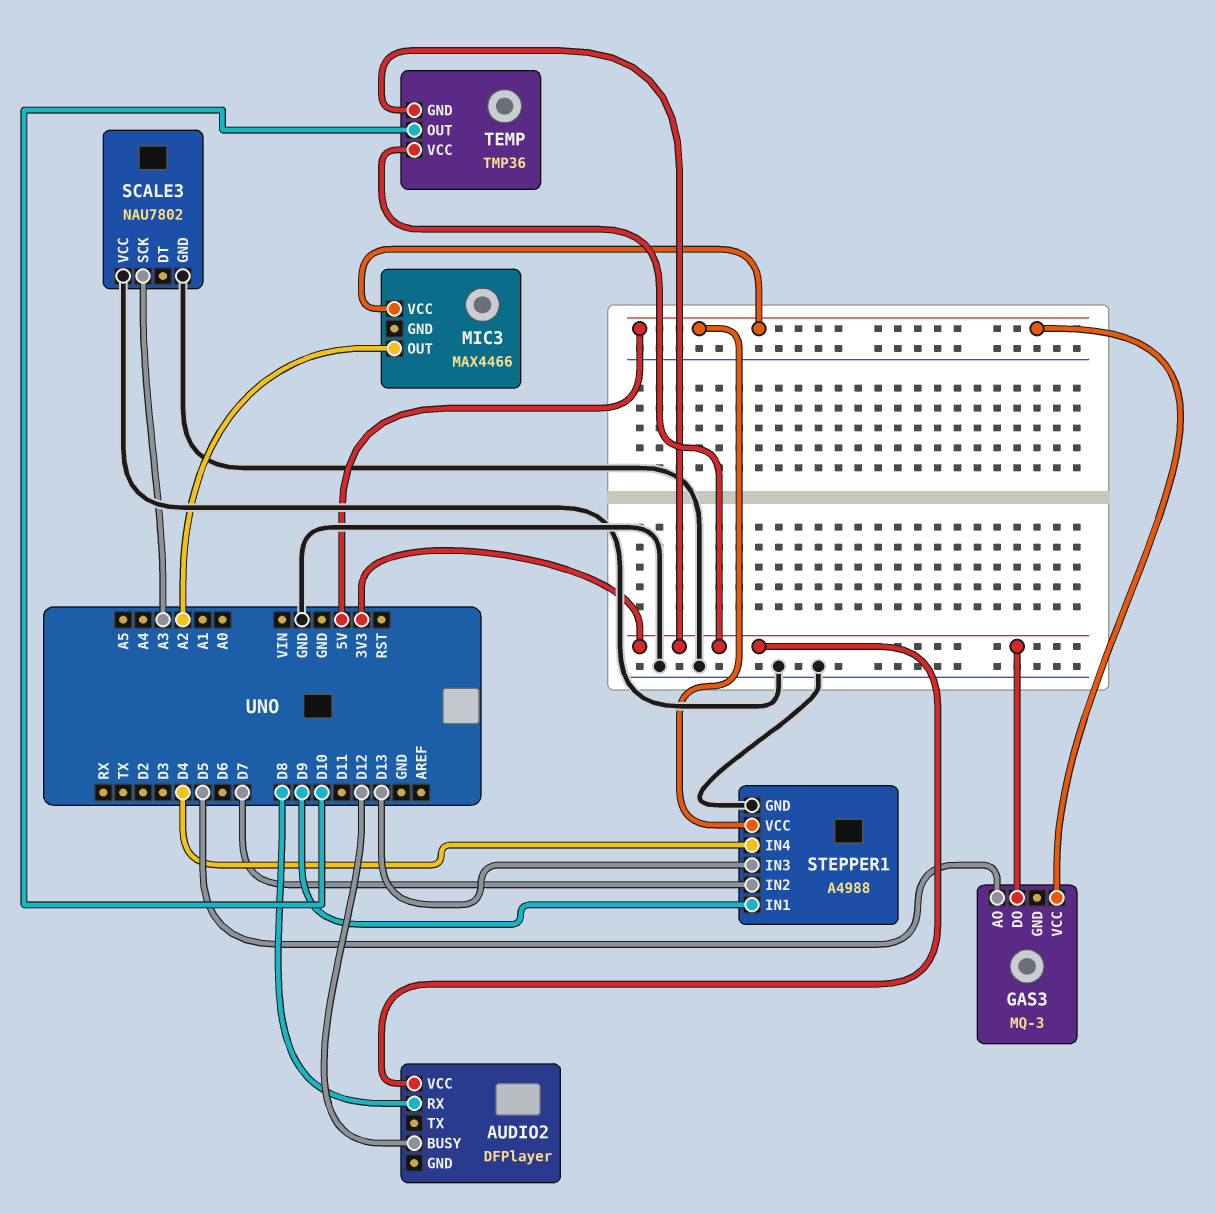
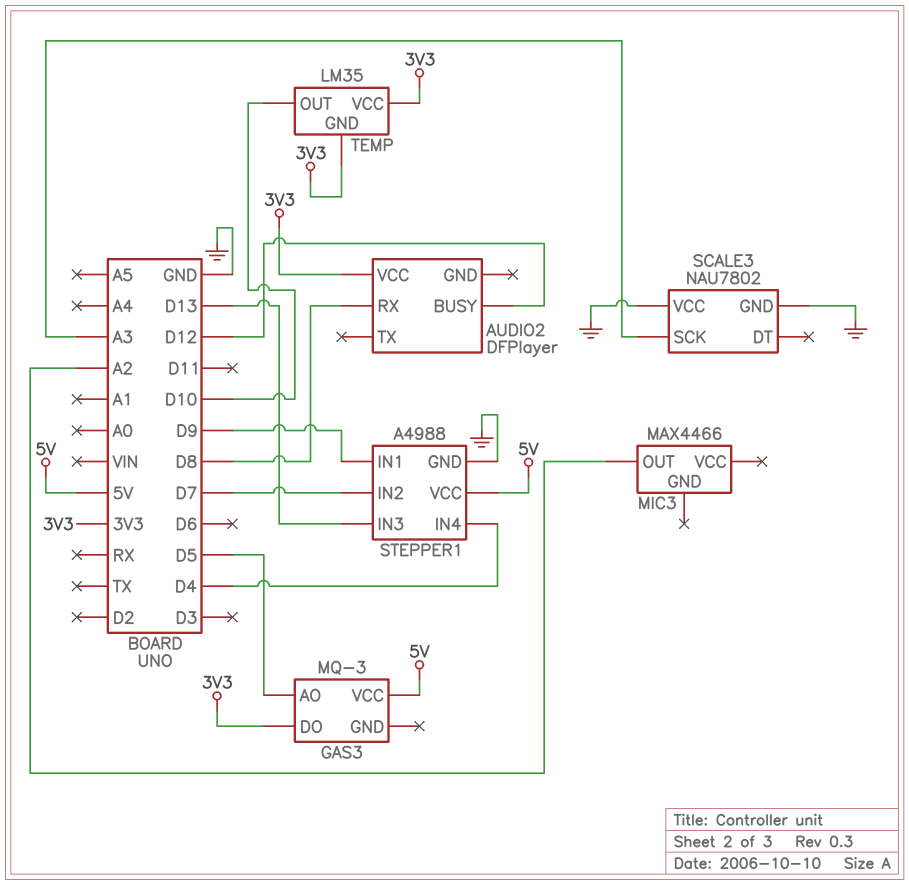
MIC3 pin VCC: 5V -> none
TEMP: TMP36 -> LM35

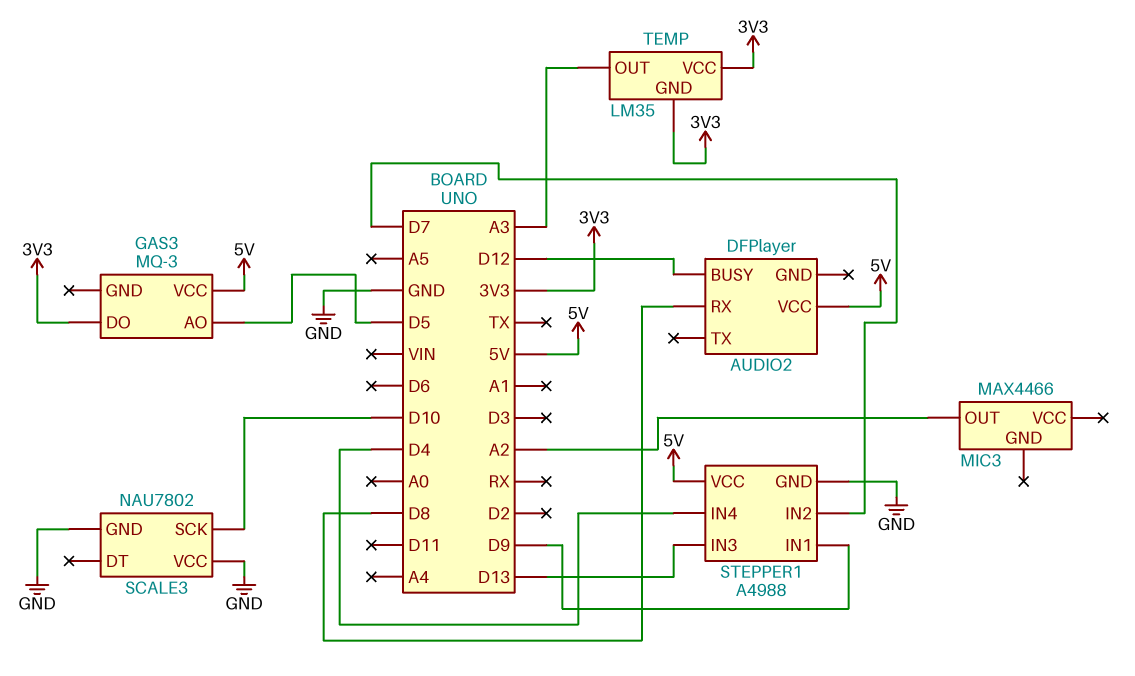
AUDIO2 pin VCC: 3V3 -> 5V
SCALE3 pin SCK: A3 -> D10
TEMP pin OUT: D10 -> A3

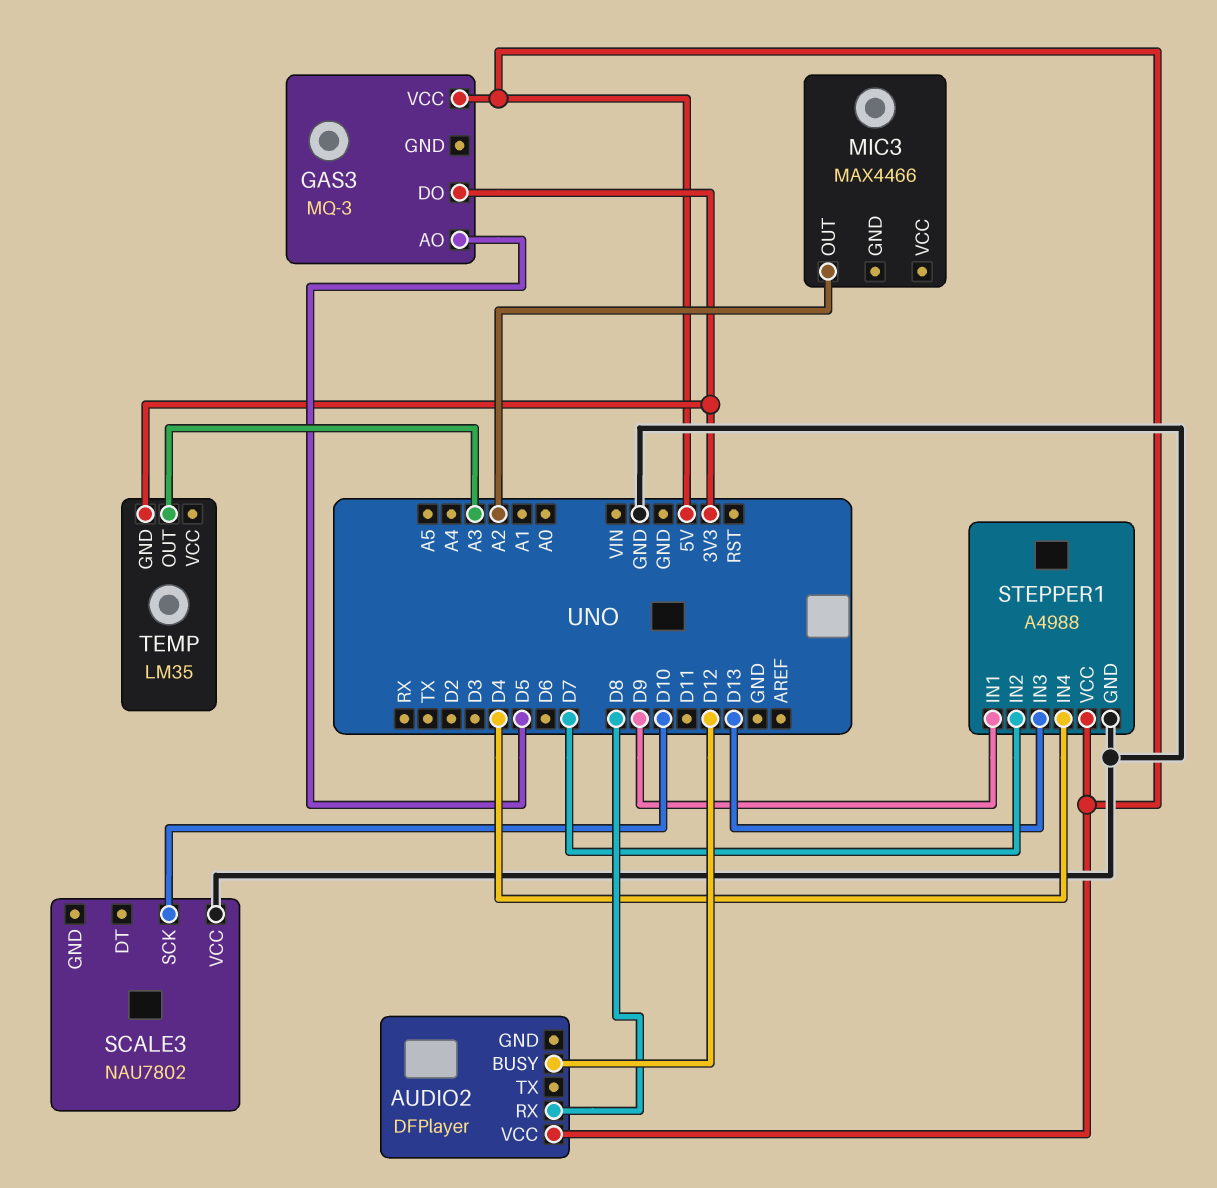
SCALE3 pin GND: GND -> none
TEMP pin VCC: 3V3 -> none

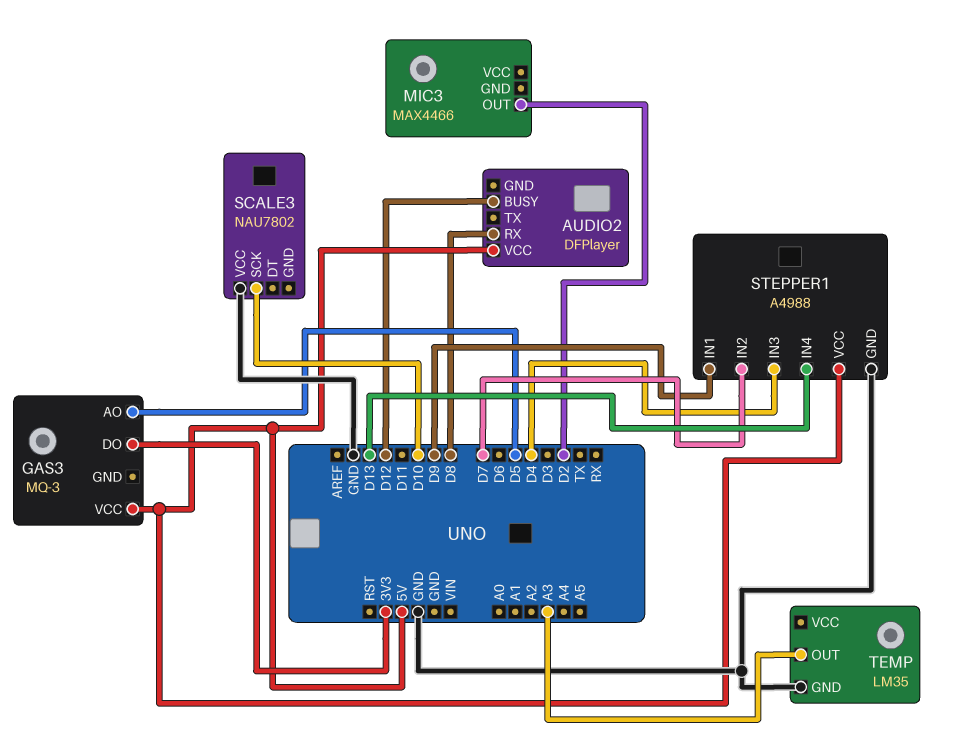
MIC3 pin OUT: A2 -> D2
STEPPER1 pin IN3: D13 -> D4
STEPPER1 pin IN4: D4 -> D13
TEMP pin GND: 3V3 -> GND

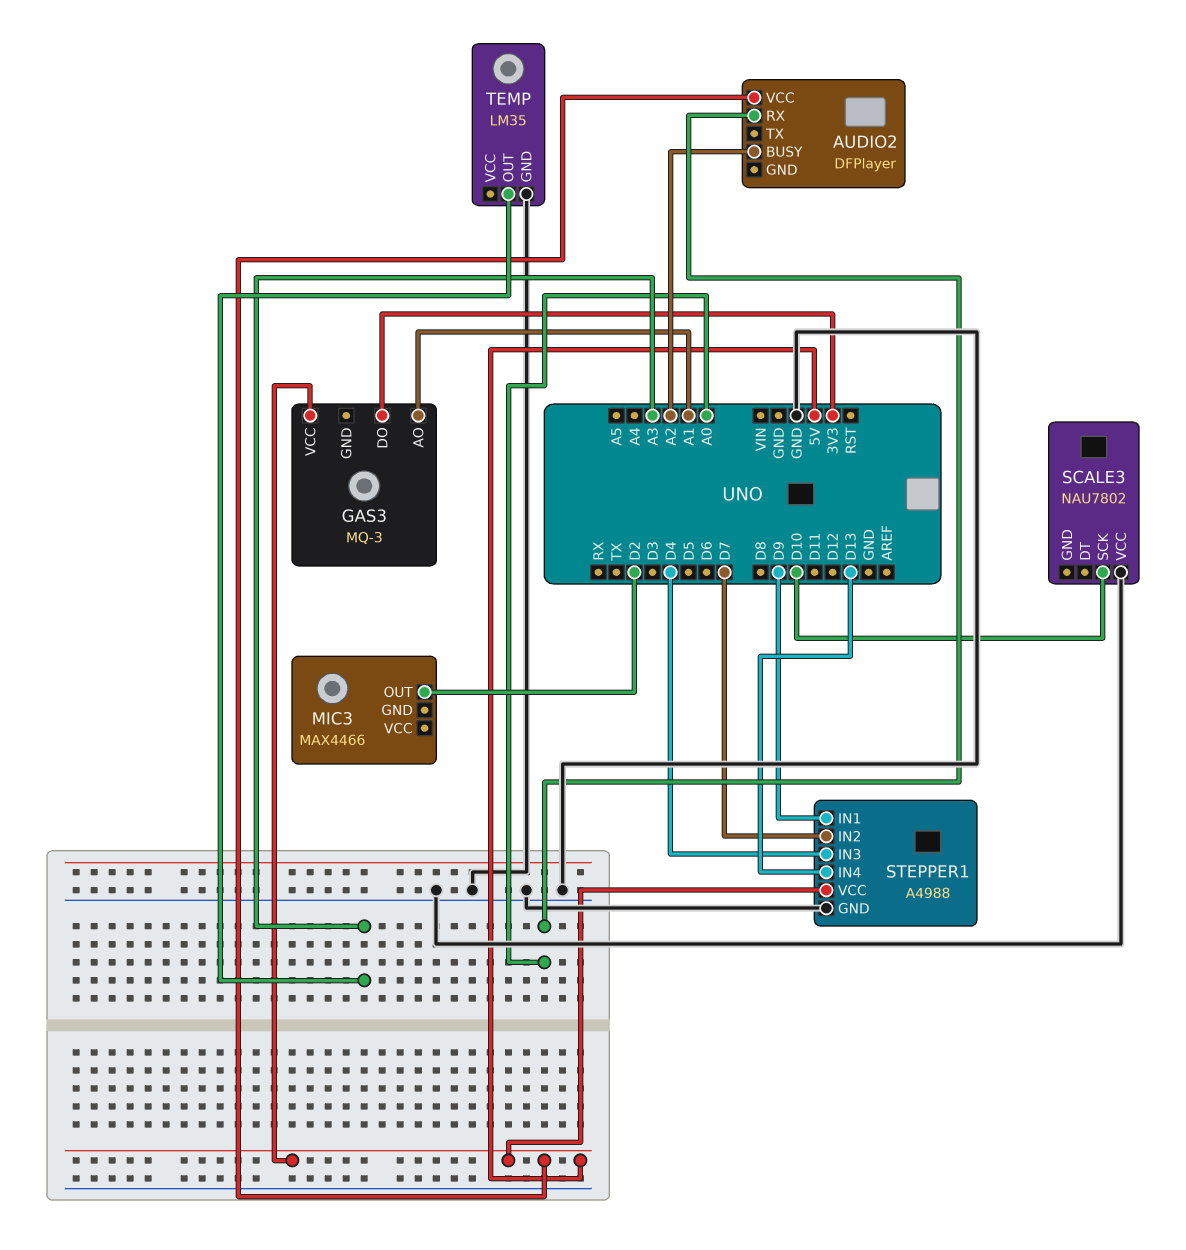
AUDIO2 pin BUSY: D12 -> A2
AUDIO2 pin RX: D8 -> A0
GAS3 pin AO: D5 -> A1

